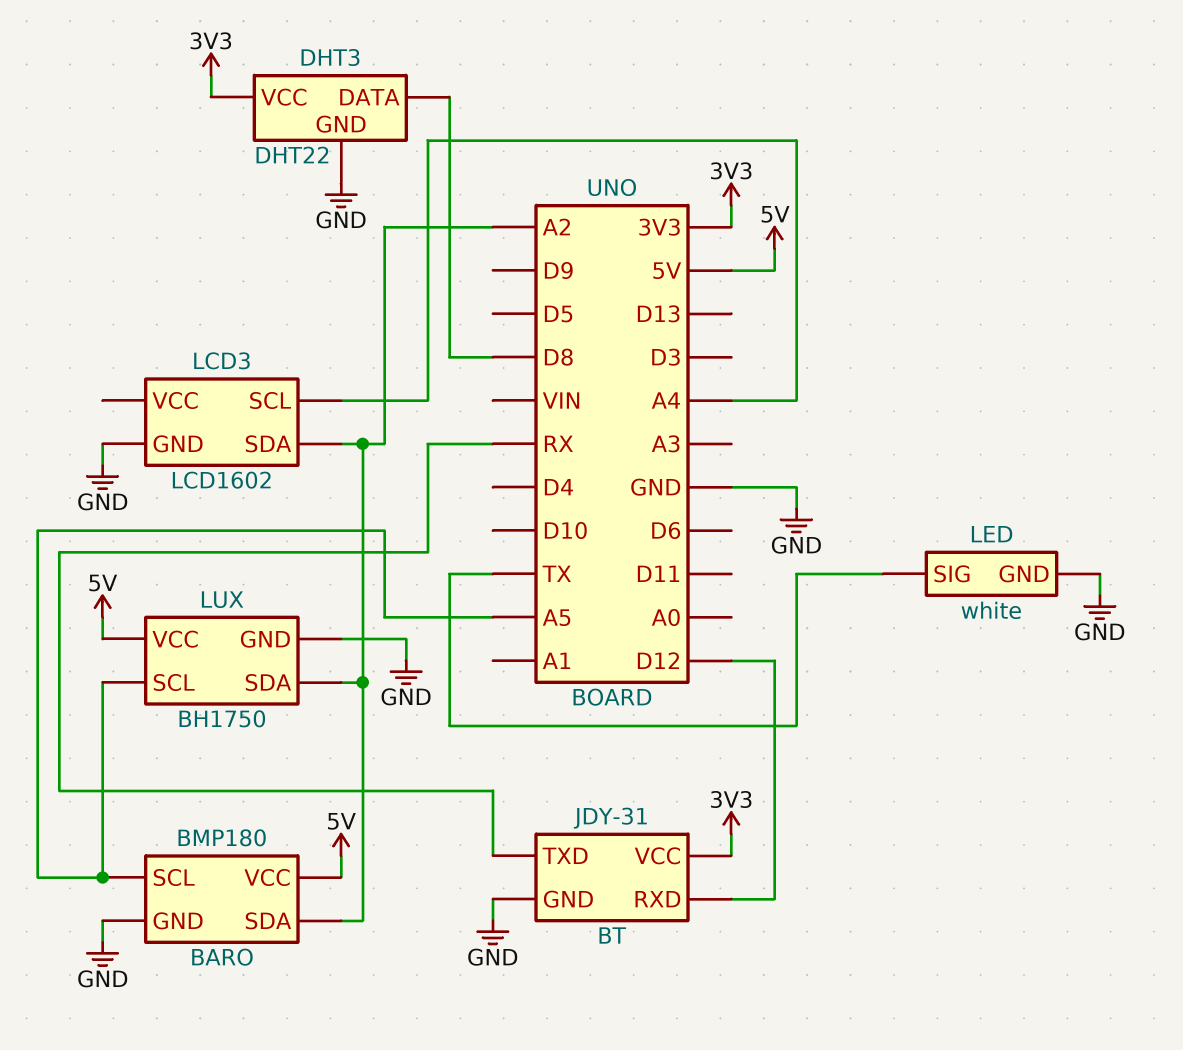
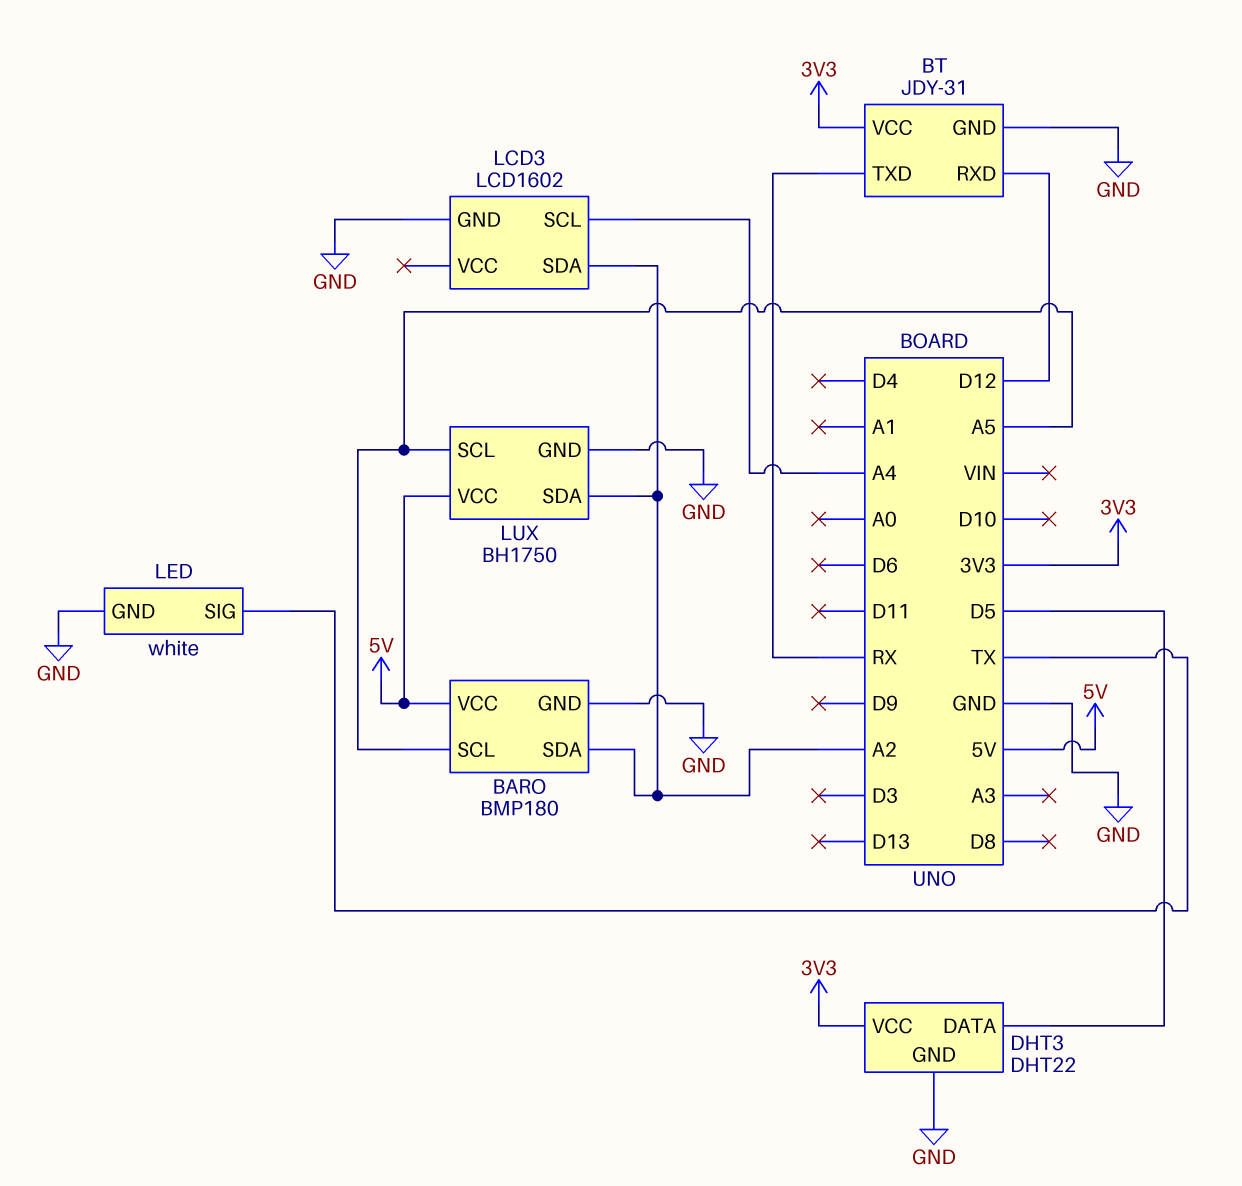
DHT3 pin DATA: D8 -> D5

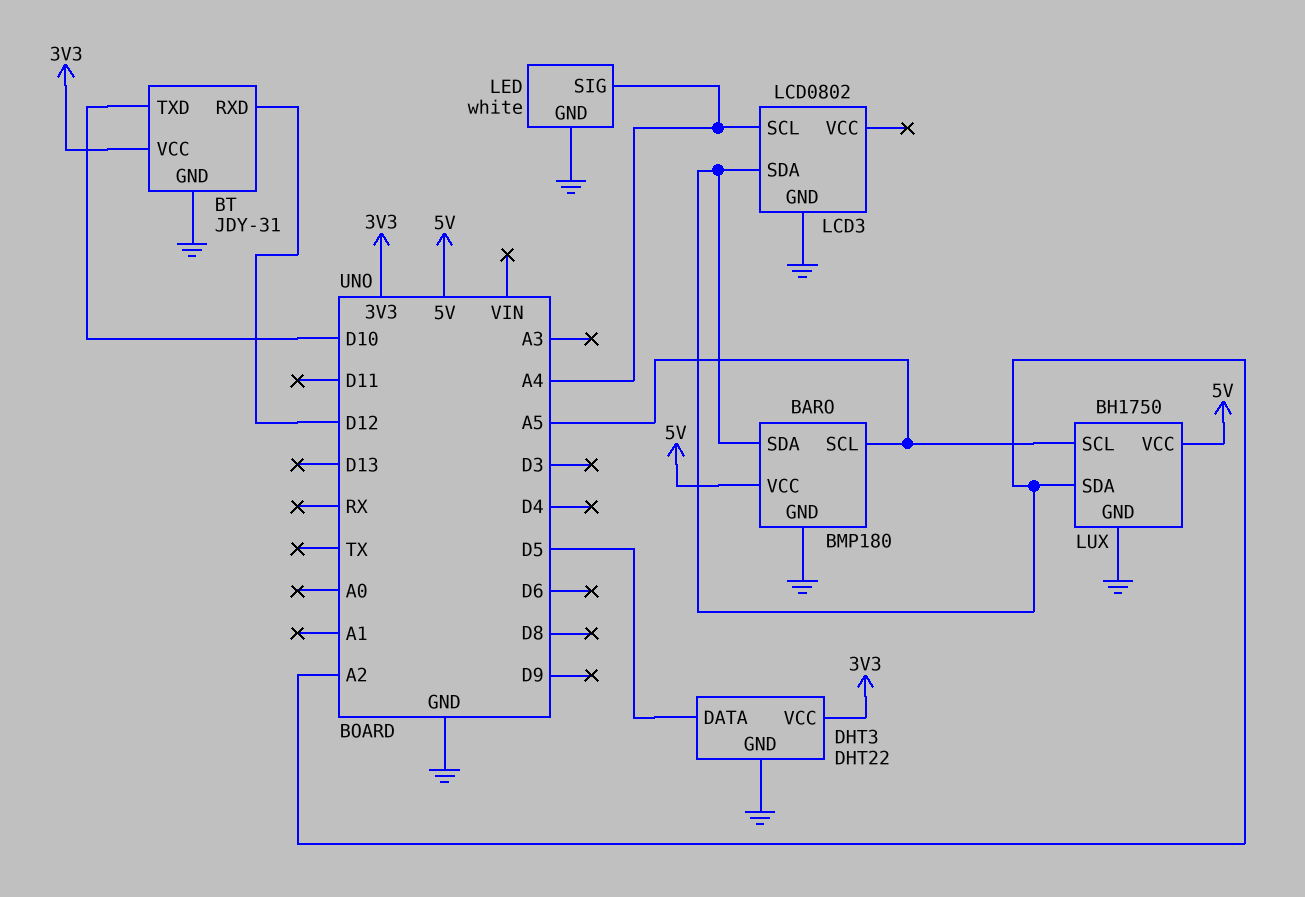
BT pin TXD: RX -> D10
LCD3: LCD1602 -> LCD0802
LED pin SIG: TX -> A4

